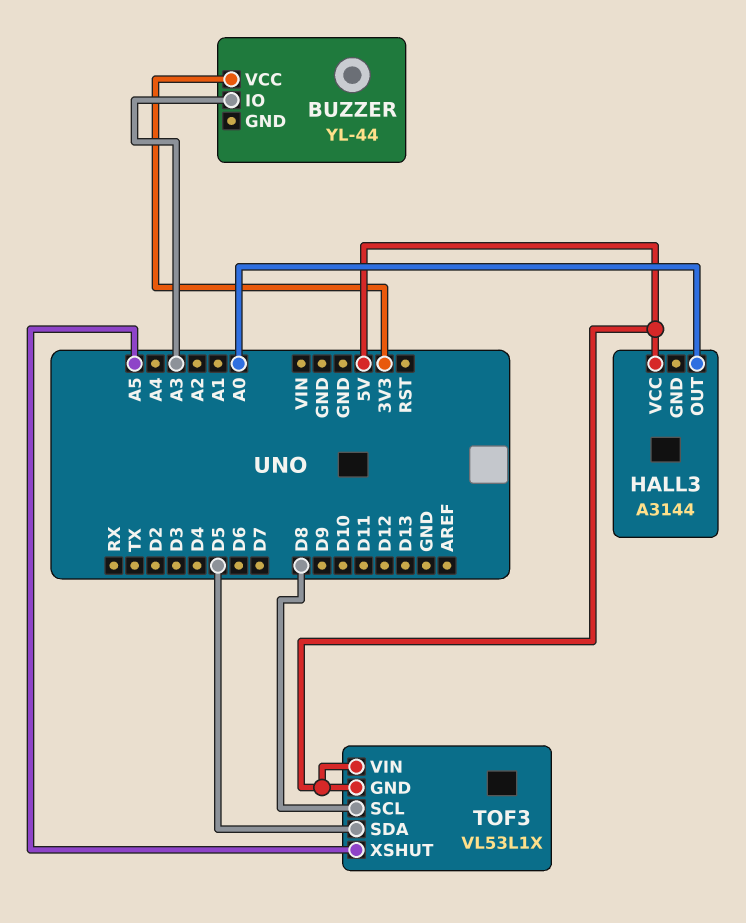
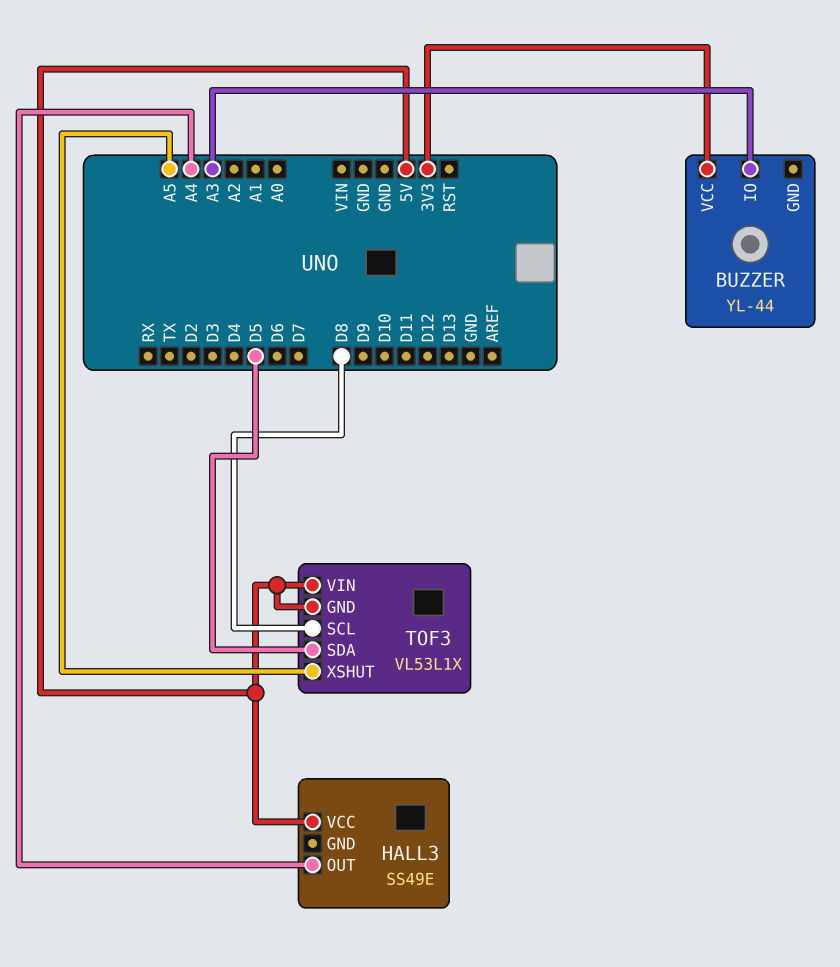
HALL3: A3144 -> SS49E
HALL3 pin OUT: A0 -> A4

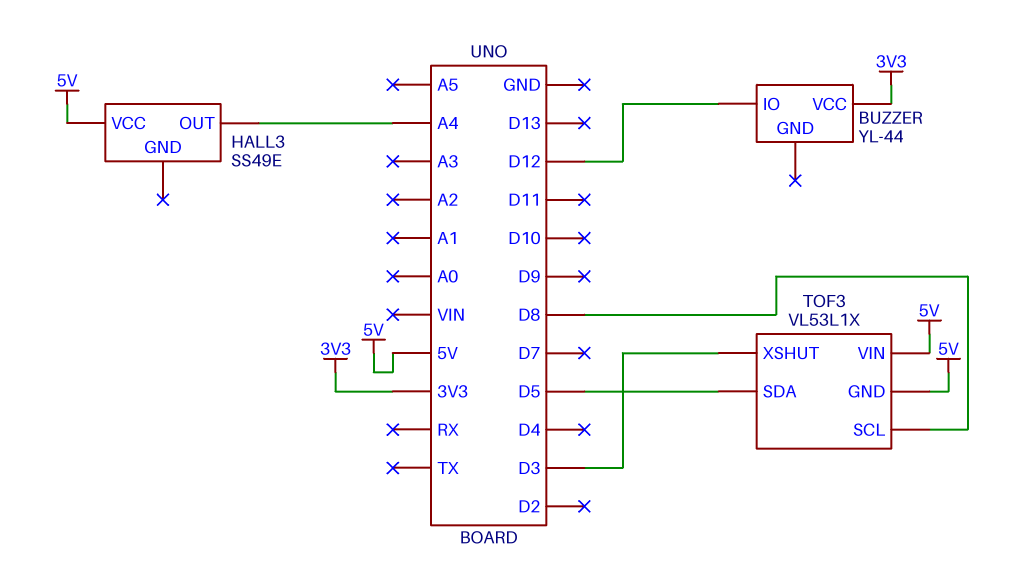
BUZZER pin IO: A3 -> D12
TOF3 pin XSHUT: A5 -> D3

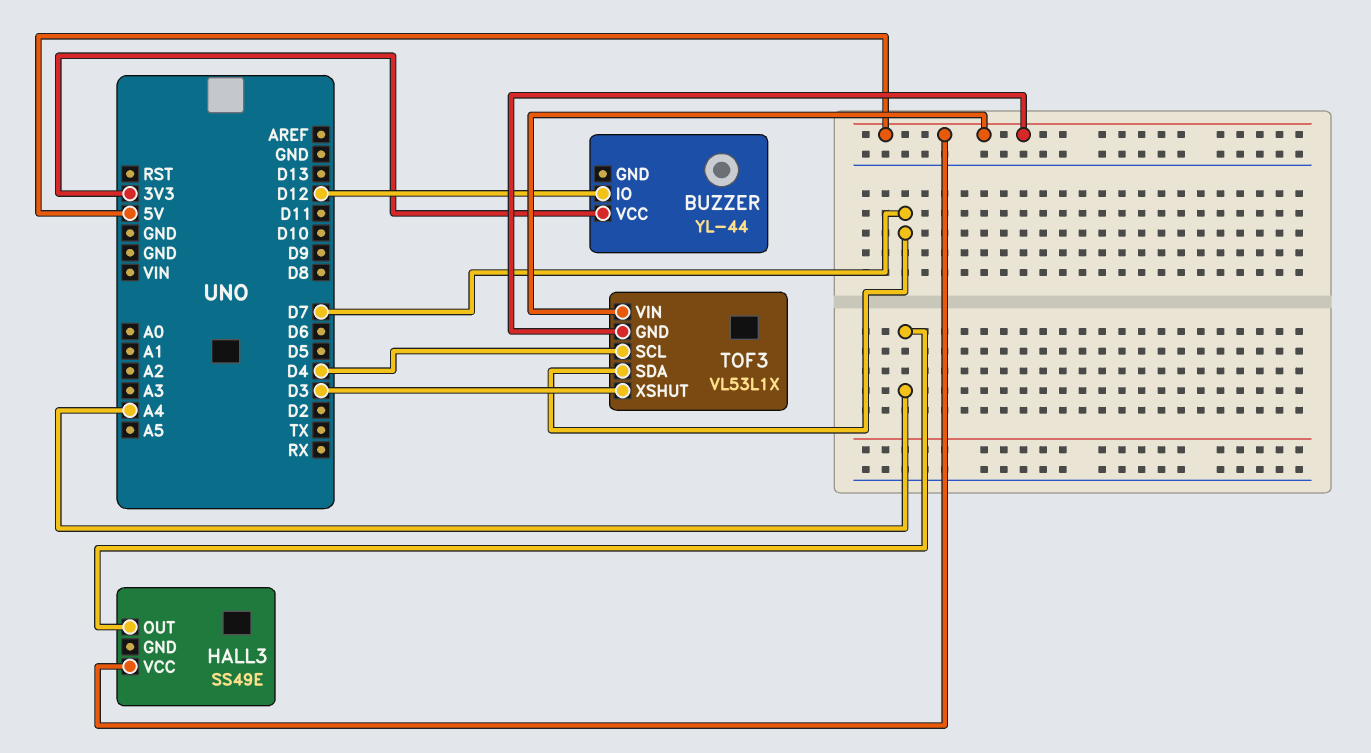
TOF3 pin SCL: D8 -> D4
TOF3 pin SDA: D5 -> D7

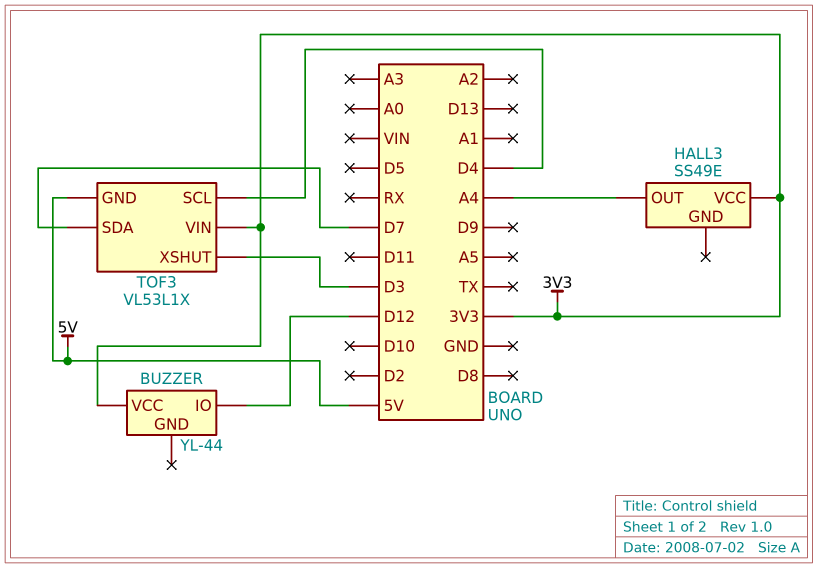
HALL3 pin VCC: 5V -> 3V3
TOF3 pin VIN: 5V -> 3V3

